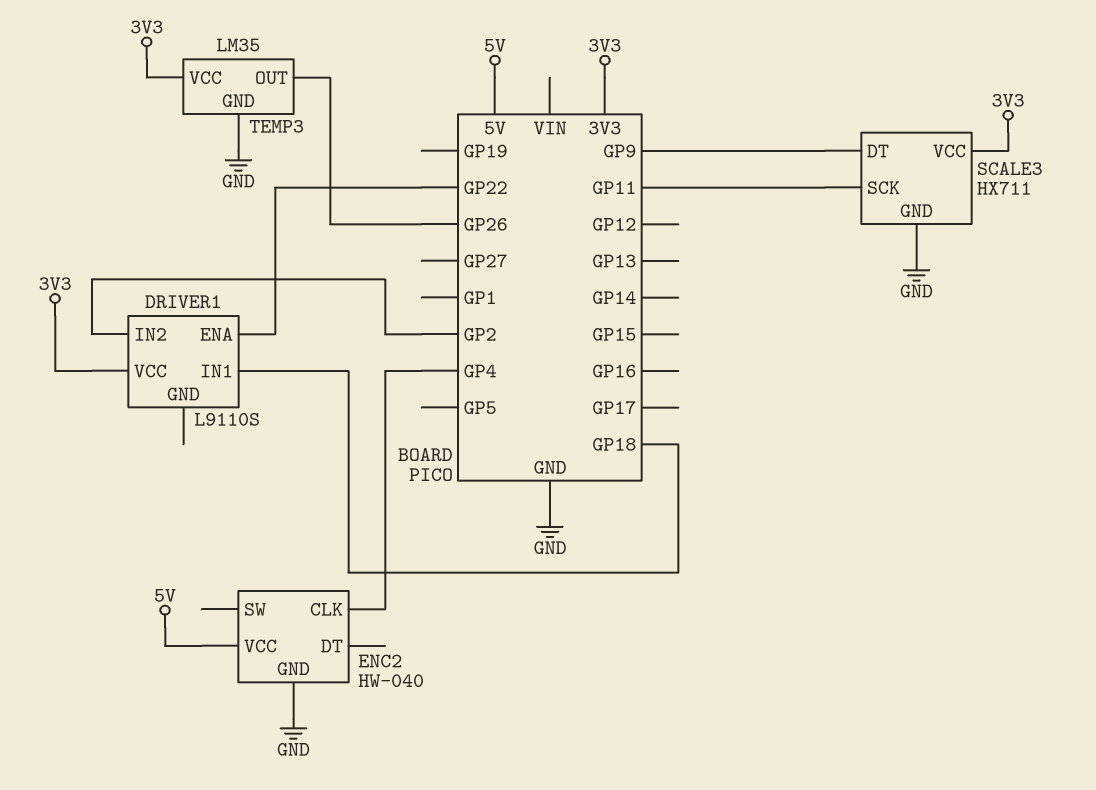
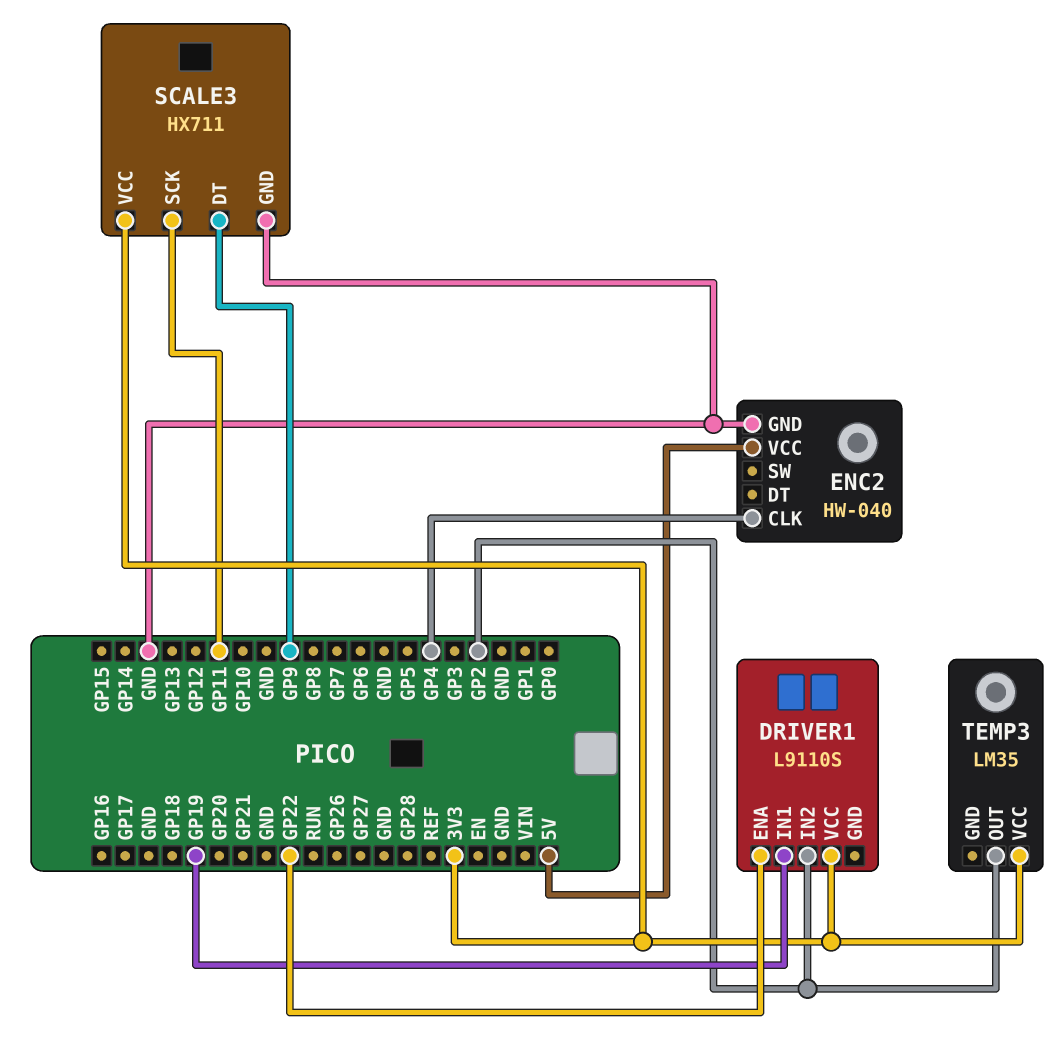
DRIVER1 pin IN1: GP18 -> GP19
TEMP3 pin GND: GND -> none
TEMP3 pin OUT: GP26 -> GP2

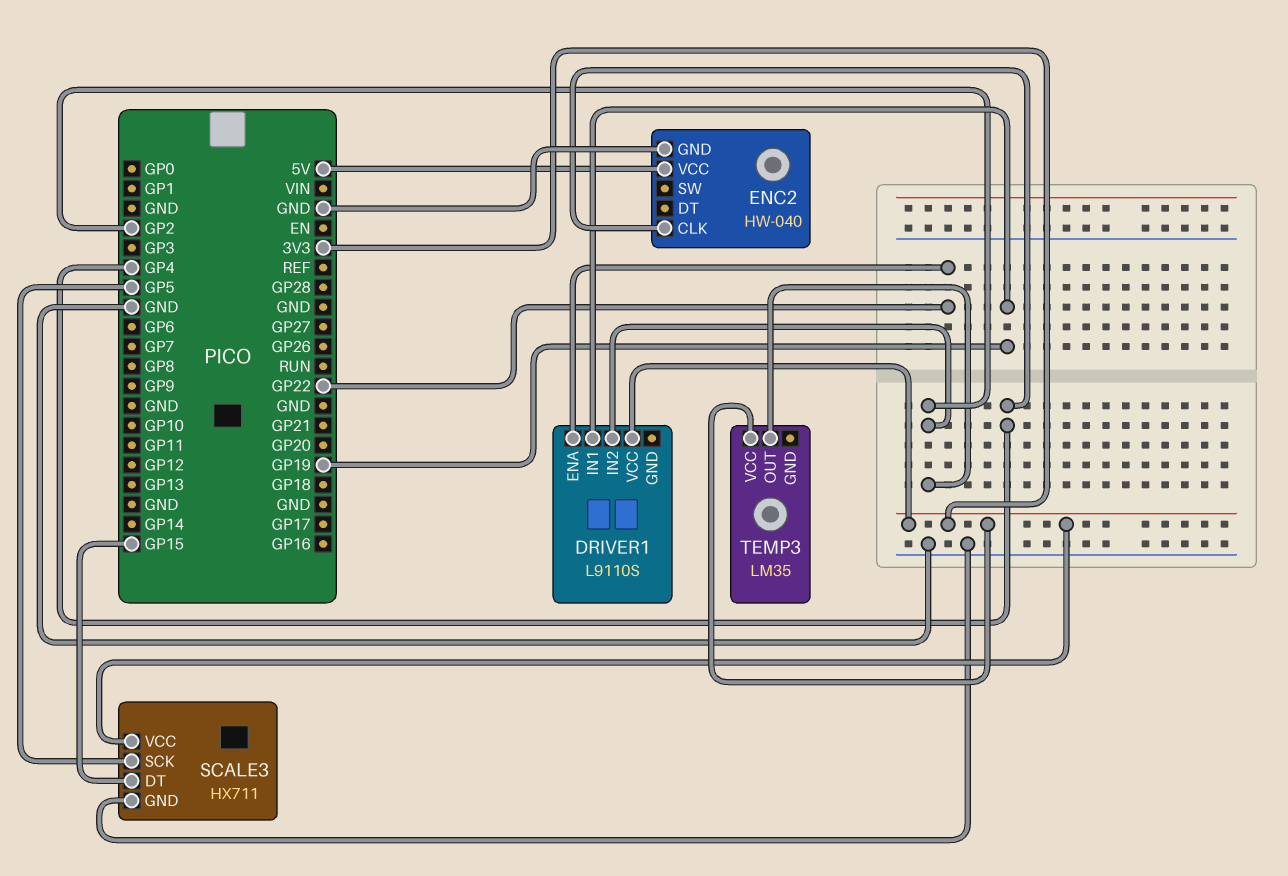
SCALE3 pin DT: GP9 -> GP15
SCALE3 pin SCK: GP11 -> GP5

